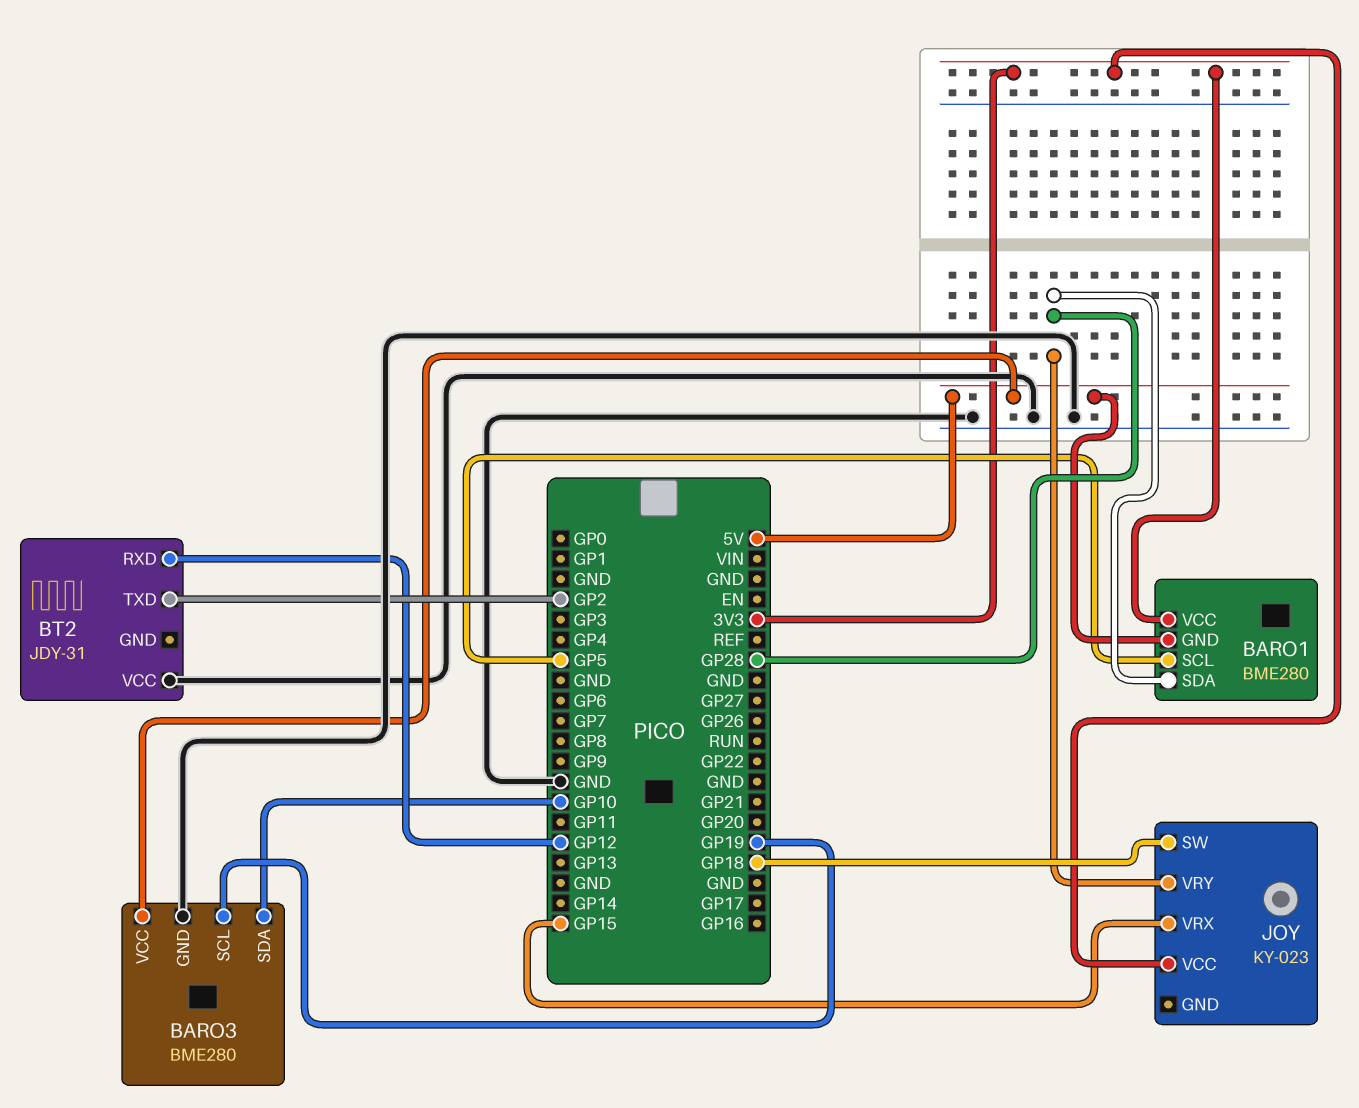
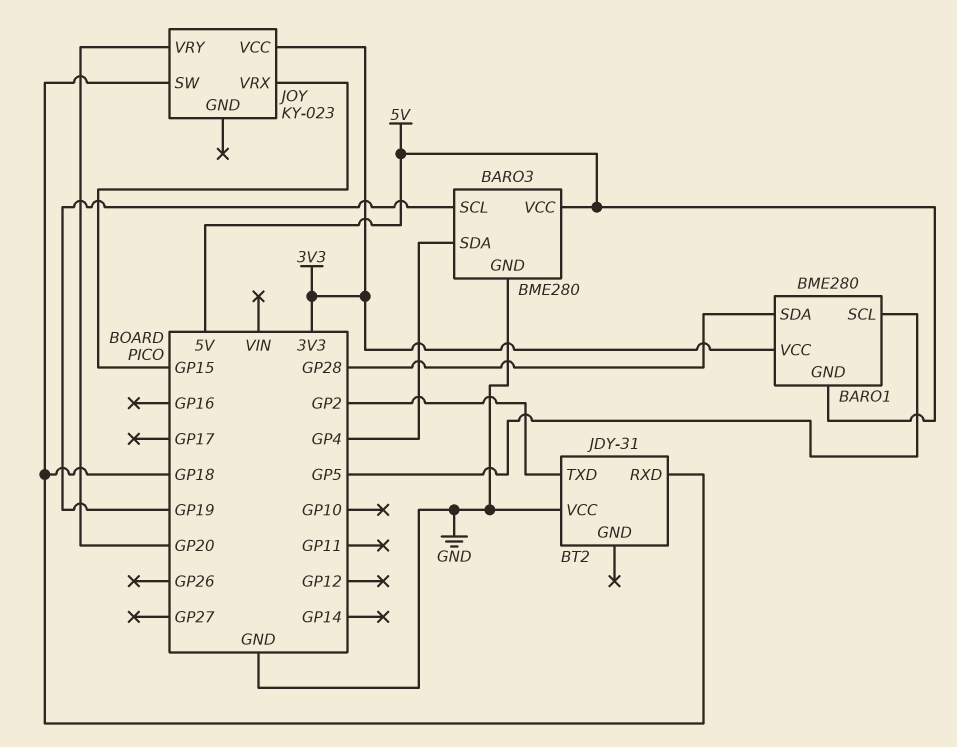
BARO3 pin SDA: GP10 -> GP4
BT2 pin RXD: GP12 -> GP18
JOY pin VRY: GP28 -> GP20

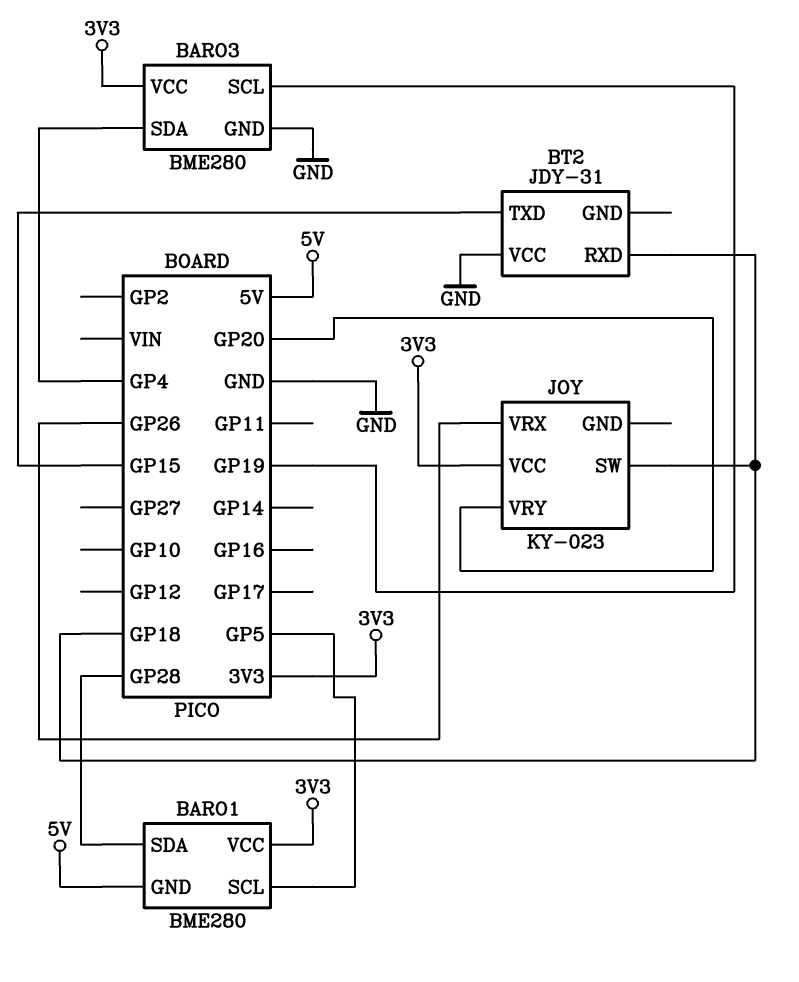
BARO3 pin VCC: 5V -> 3V3
BT2 pin TXD: GP2 -> GP15
JOY pin VRX: GP15 -> GP26

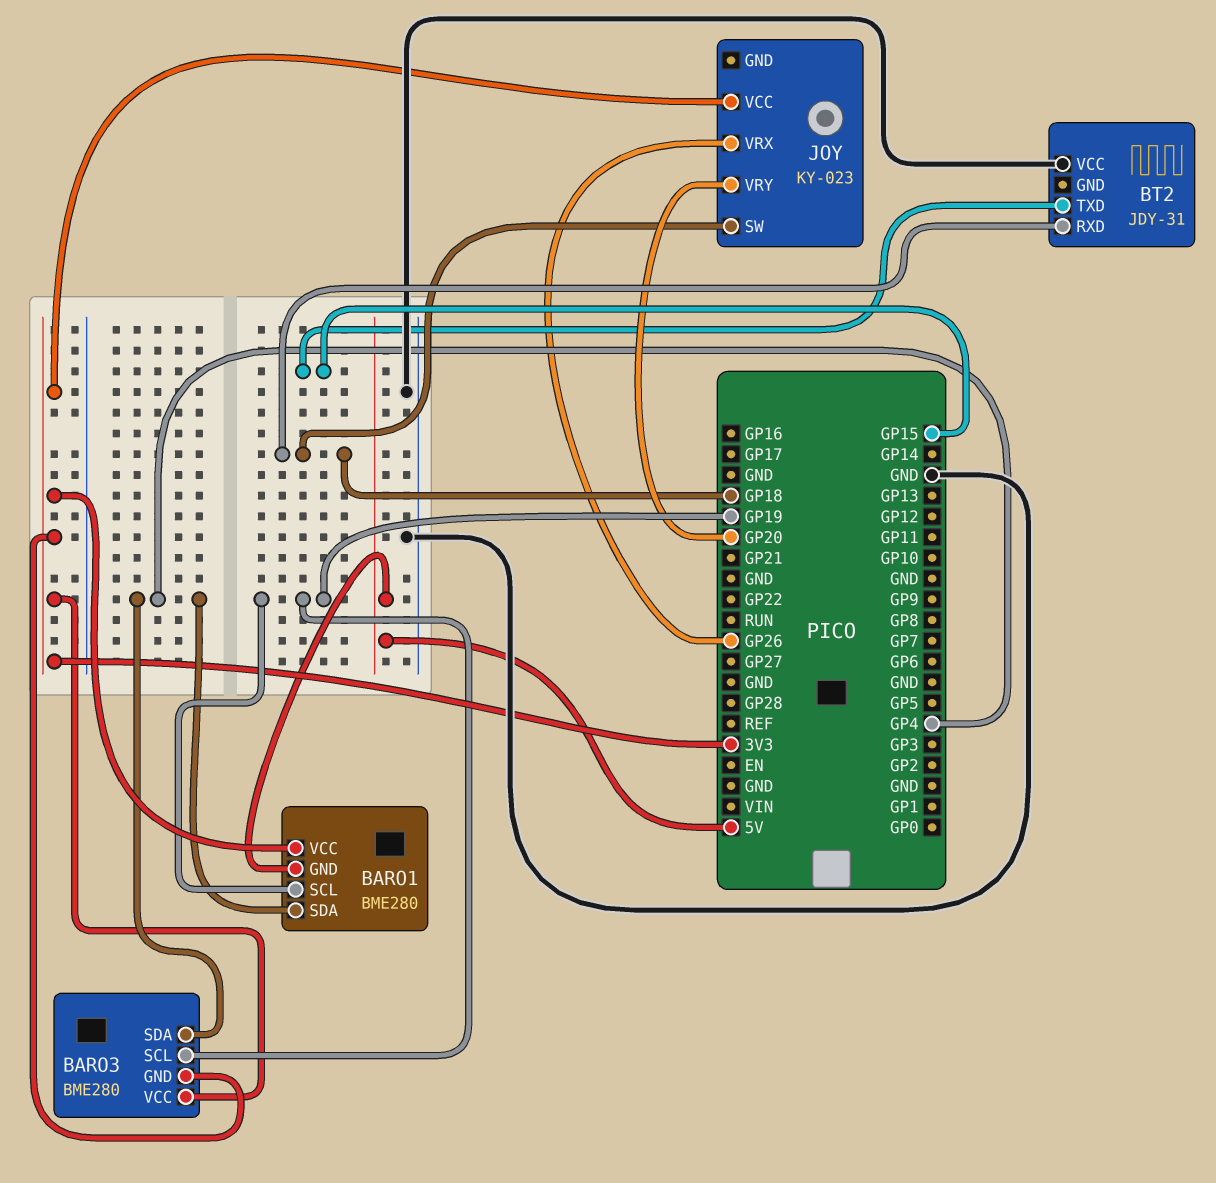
BARO1 pin SCL: GP5 -> GP19
BARO1 pin SDA: GP28 -> GP4
BARO3 pin GND: GND -> 3V3

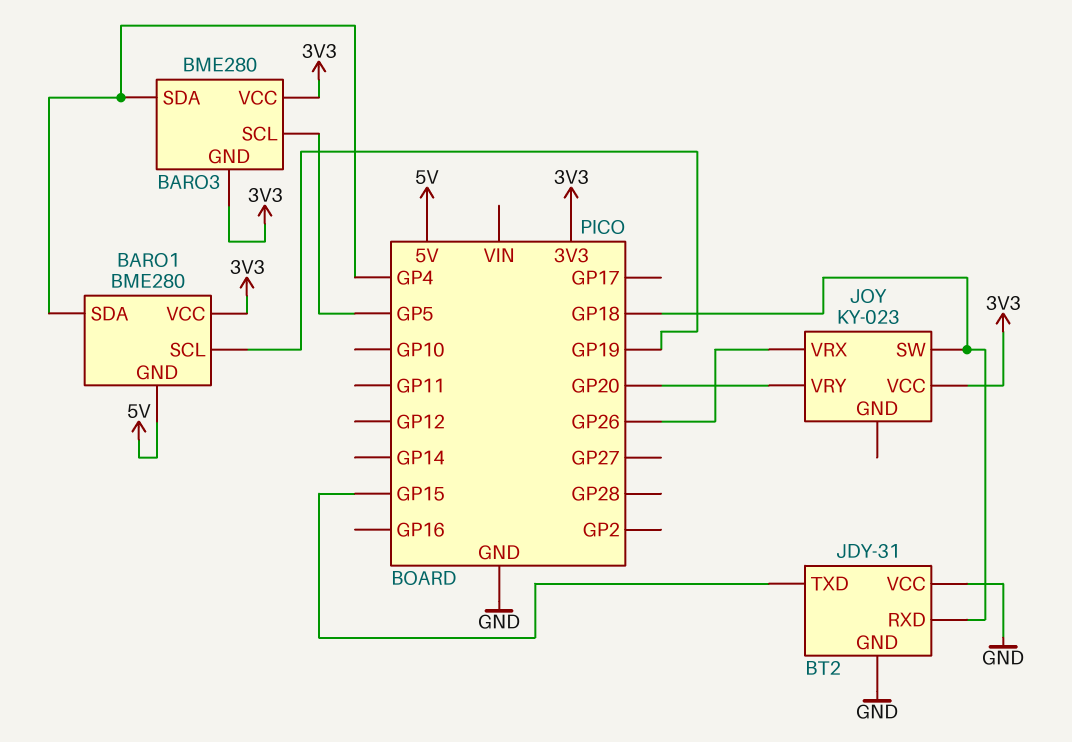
BARO3 pin SCL: GP19 -> GP5
BT2 pin GND: none -> GND

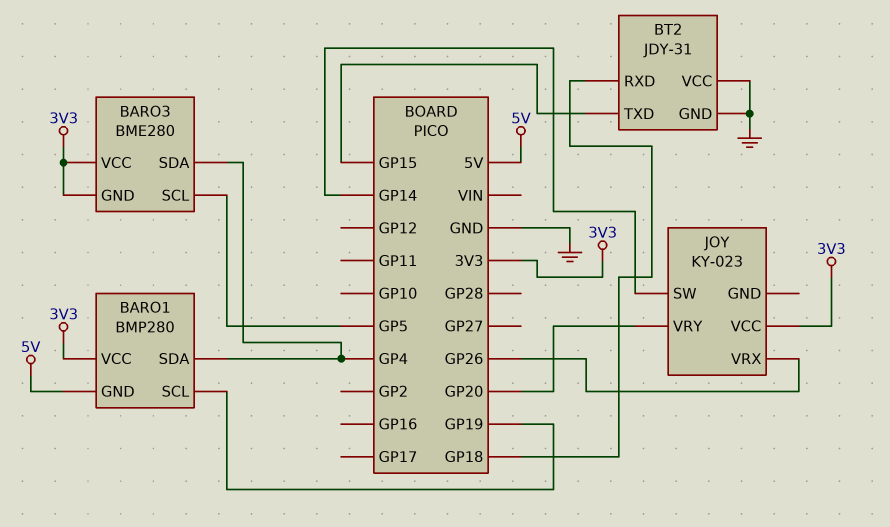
BARO1: BME280 -> BMP280
JOY pin SW: GP18 -> GP14

